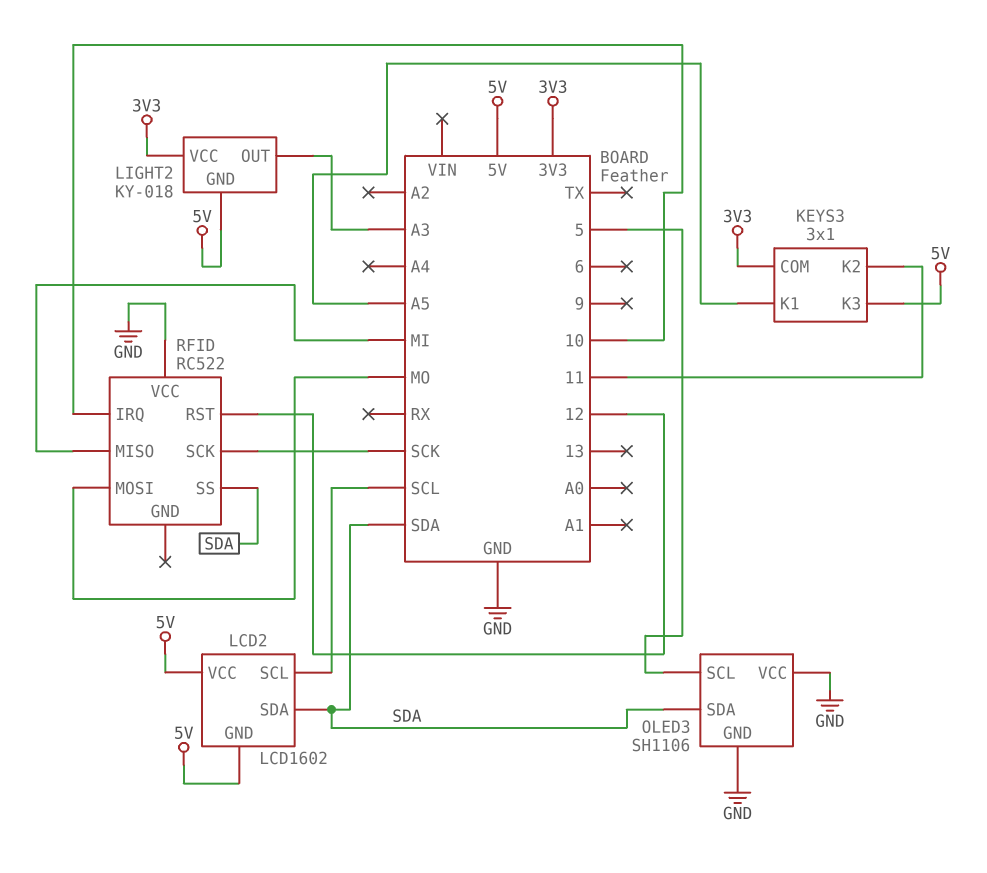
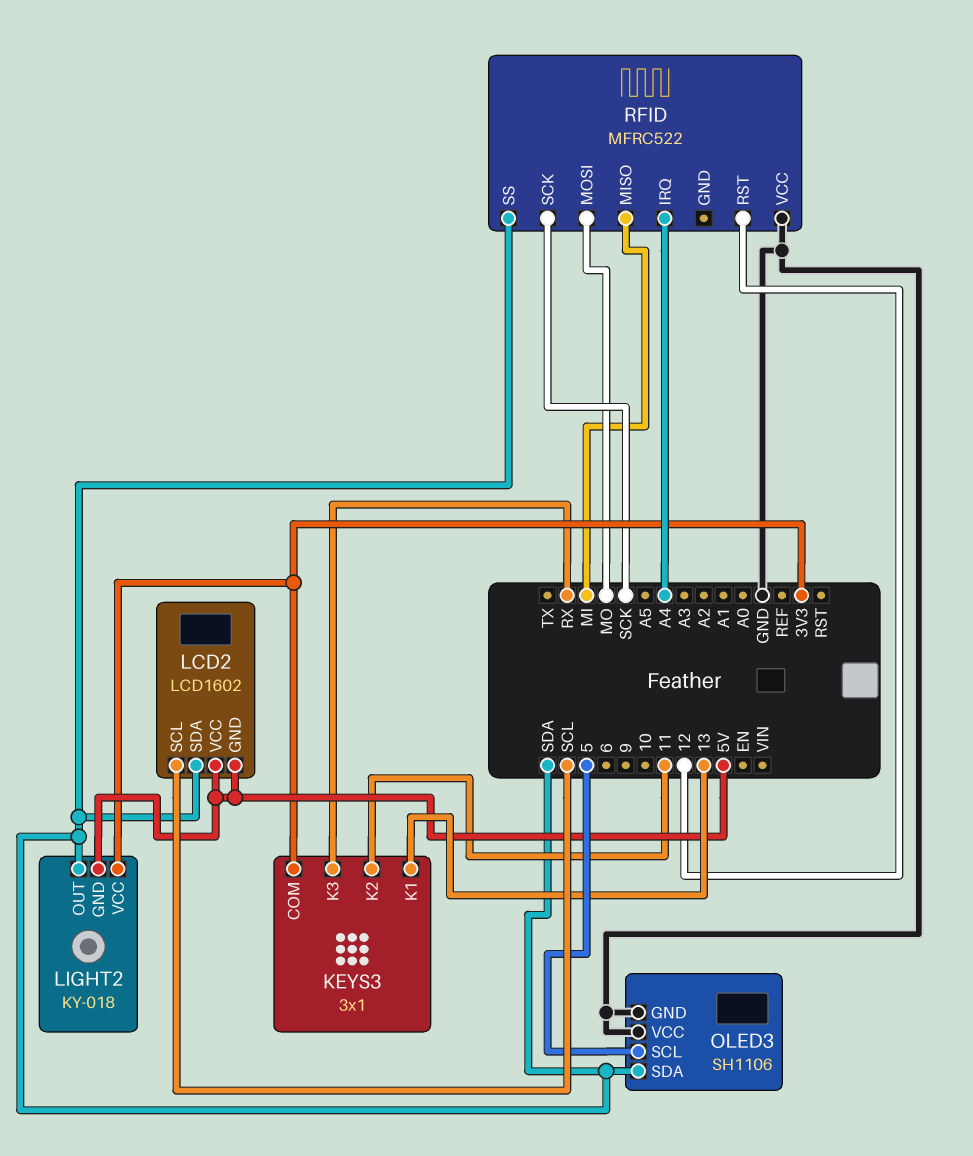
KEYS3 pin K1: A5 -> 13
KEYS3 pin K3: 5V -> RX
LIGHT2 pin OUT: A3 -> SDA
RFID: RC522 -> MFRC522
RFID pin IRQ: 10 -> A4

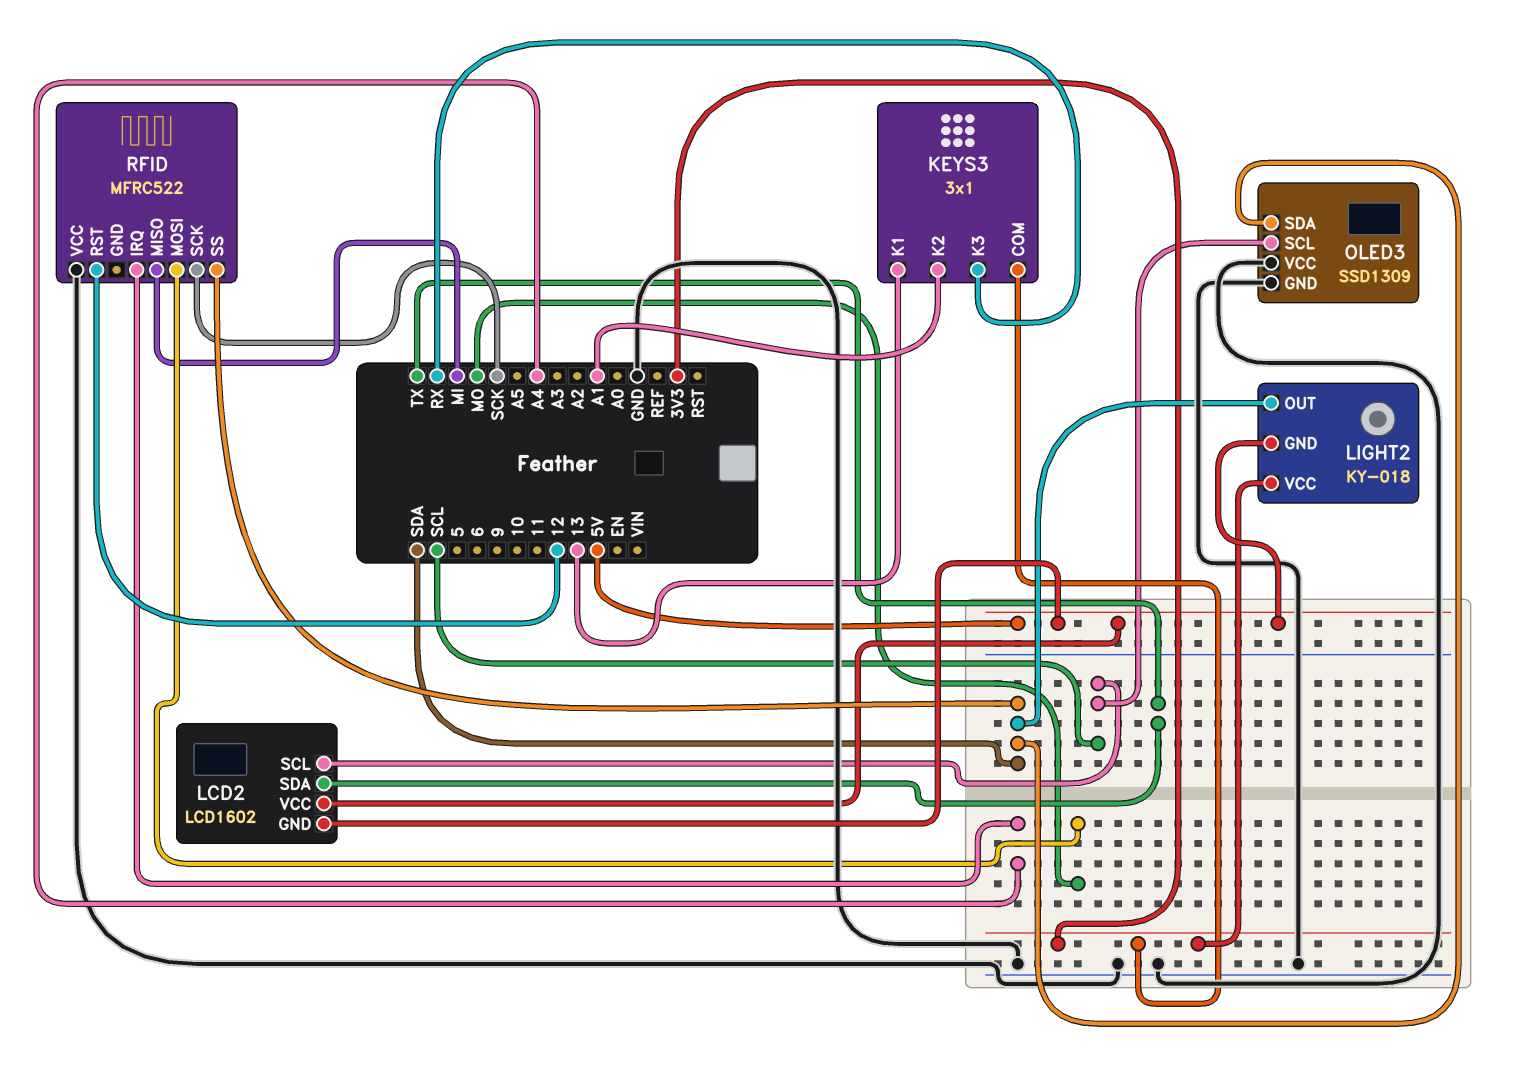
KEYS3 pin K2: 11 -> A1
LCD2 pin SDA: SDA -> TX
OLED3: SH1106 -> SSD1309
OLED3 pin SCL: 5 -> SCL

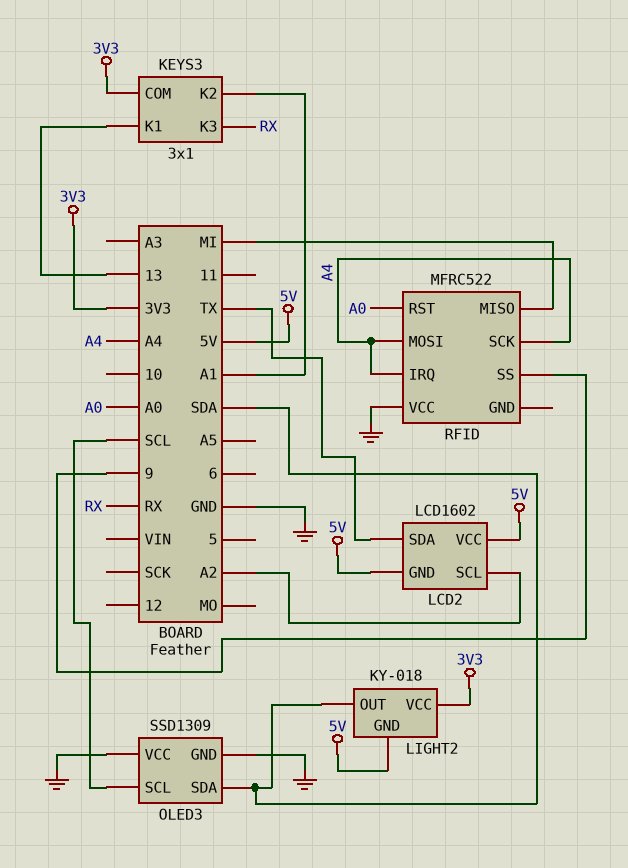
LCD2 pin SCL: SCL -> A2
RFID pin MOSI: MO -> A4
RFID pin RST: 12 -> A0
RFID pin SCK: SCK -> A4
RFID pin SS: SDA -> 9

